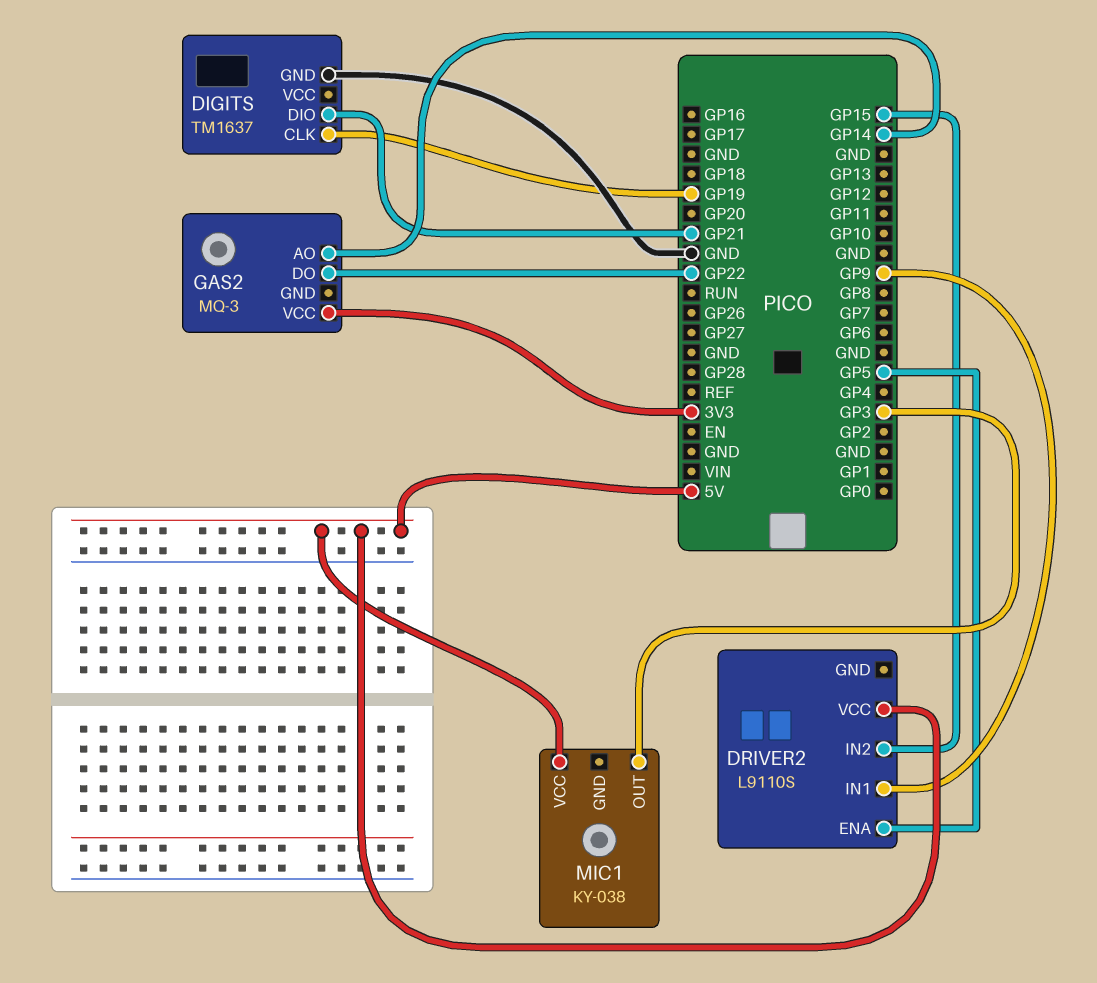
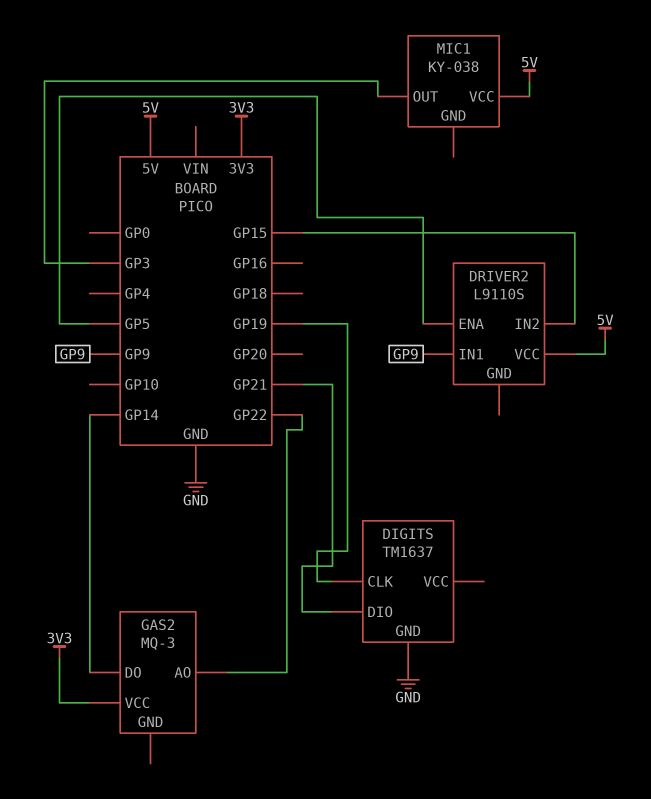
GAS2 pin AO: GP14 -> GP22
GAS2 pin DO: GP22 -> GP14

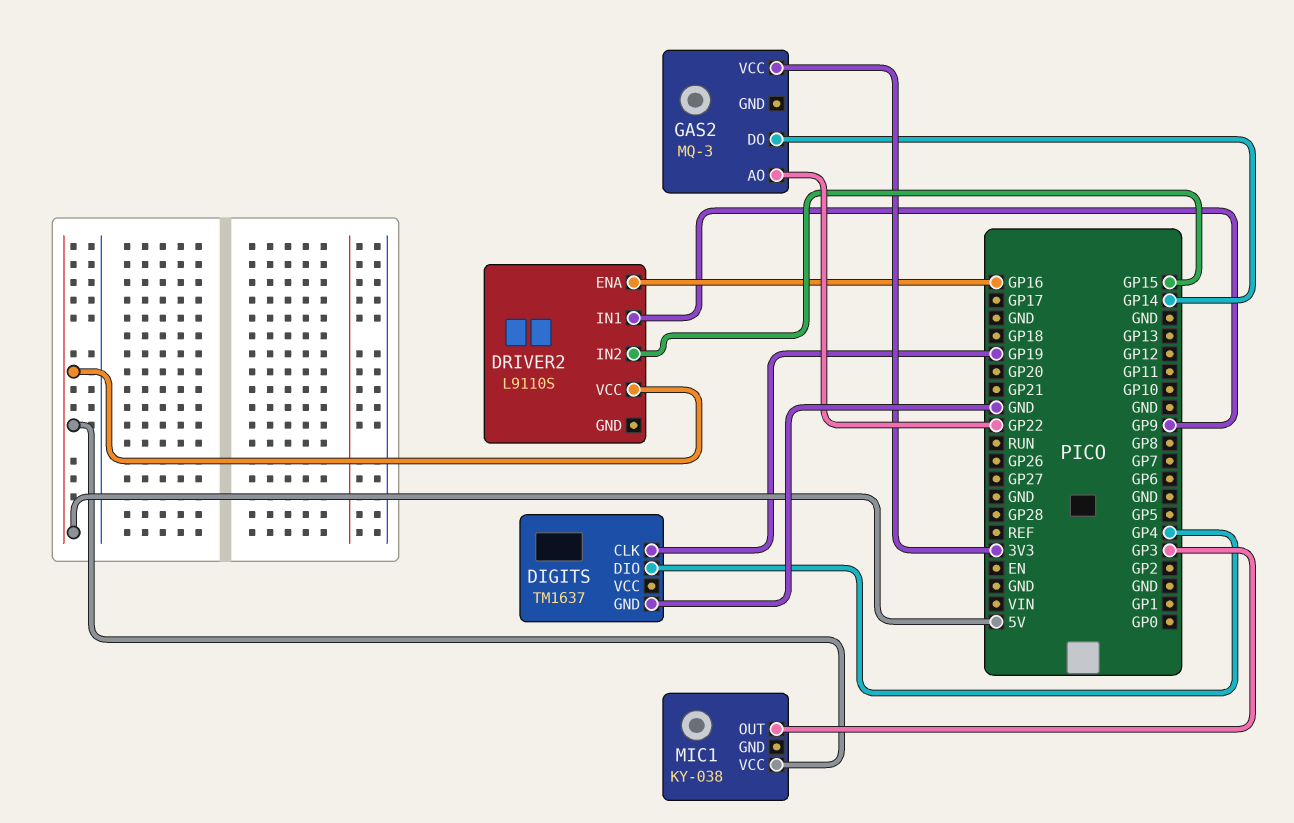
DIGITS pin DIO: GP21 -> GP4
DRIVER2 pin ENA: GP5 -> GP16

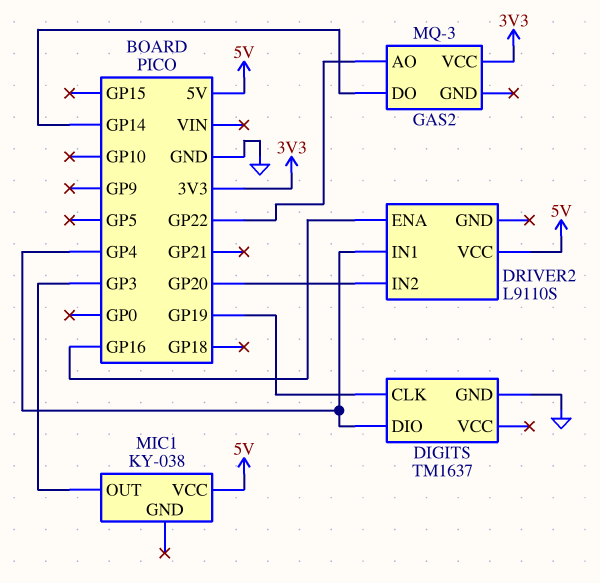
DRIVER2 pin IN1: GP9 -> GP4
DRIVER2 pin IN2: GP15 -> GP20

